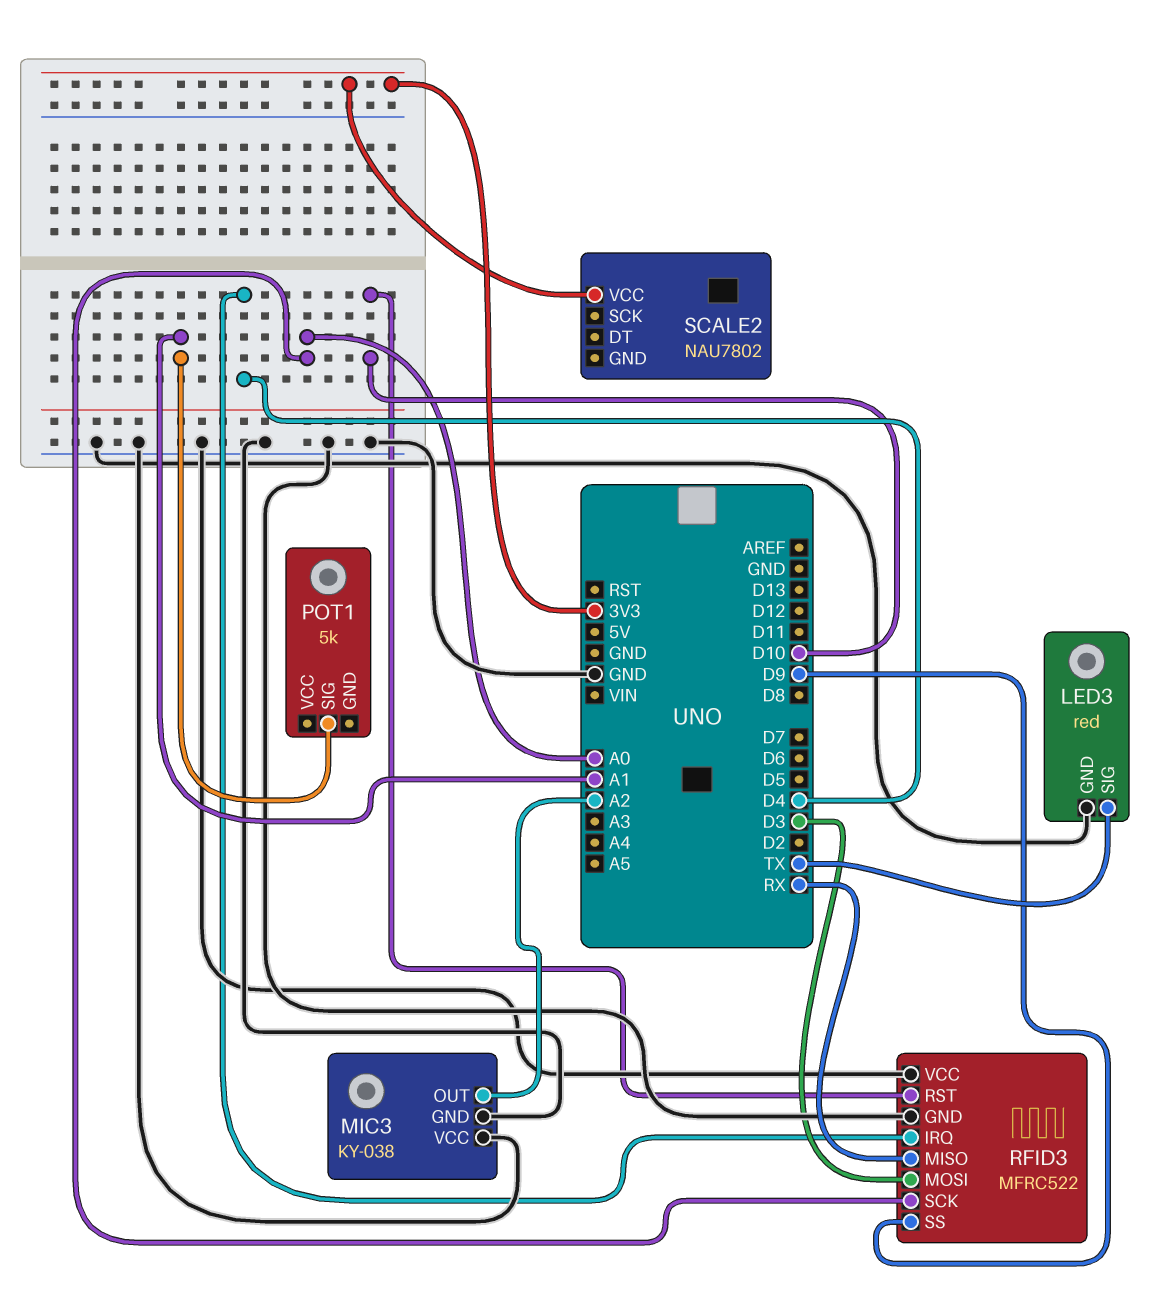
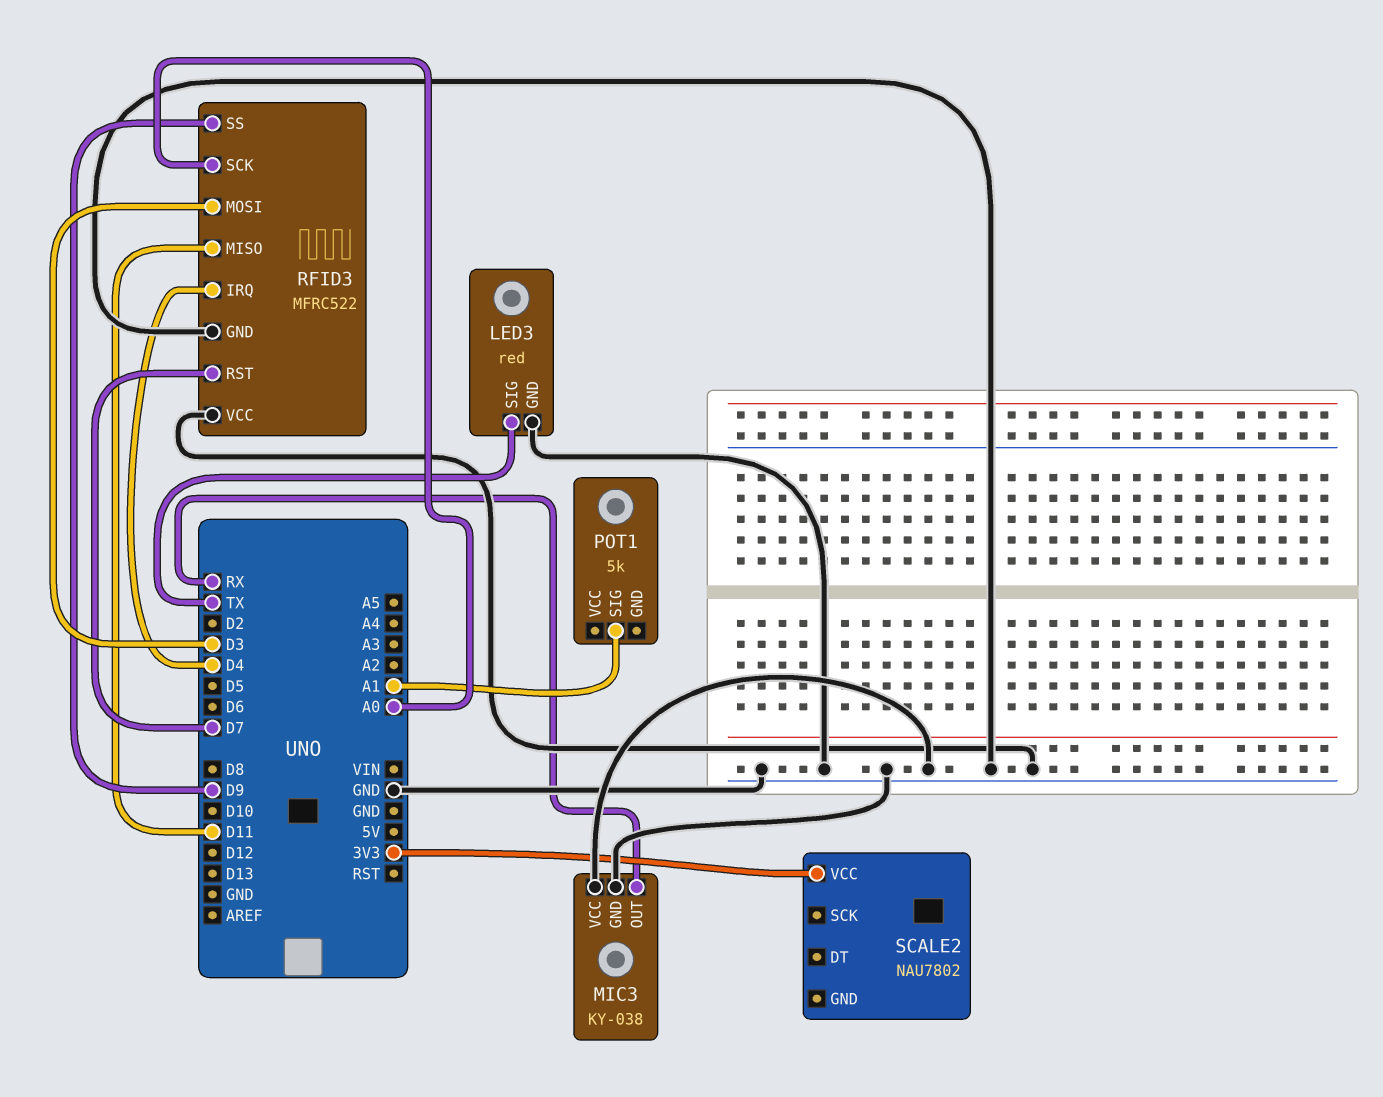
MIC3 pin OUT: A2 -> RX
RFID3 pin MISO: RX -> D11
RFID3 pin RST: D10 -> D7

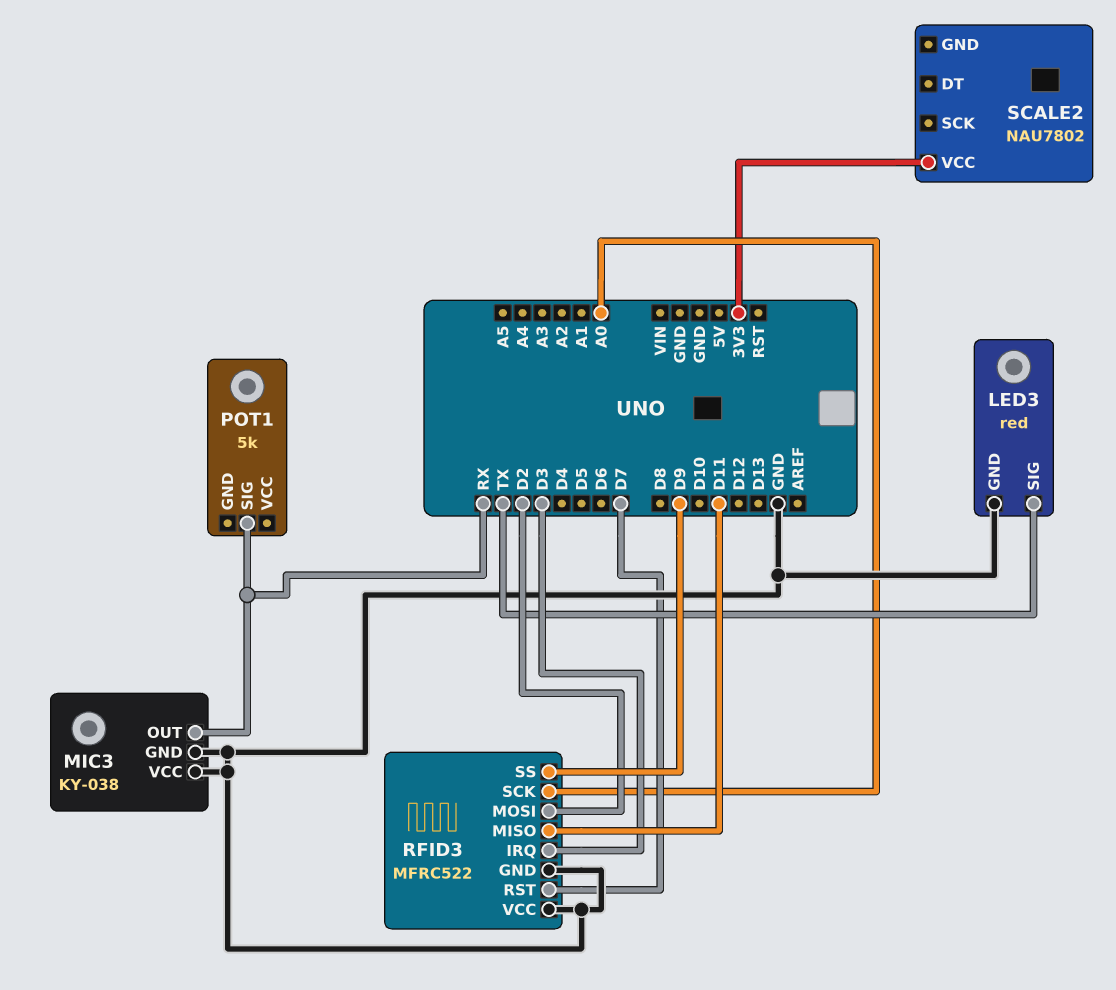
POT1 pin SIG: A1 -> RX
RFID3 pin IRQ: D4 -> D3
RFID3 pin MOSI: D3 -> D2

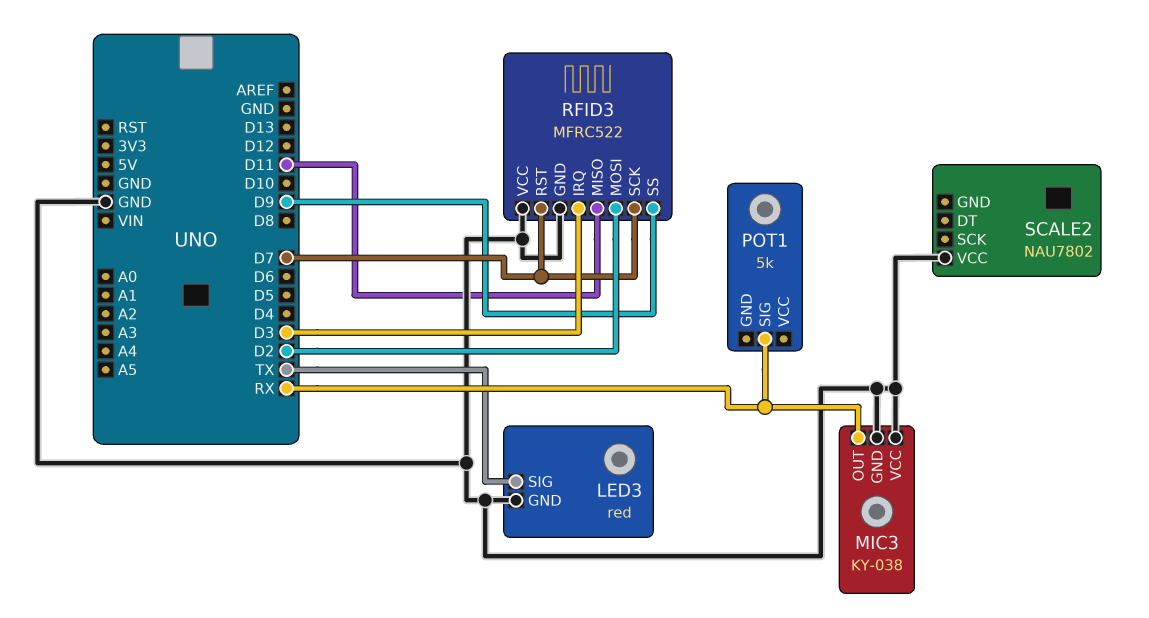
RFID3 pin SCK: A0 -> D7
SCALE2 pin VCC: 3V3 -> GND

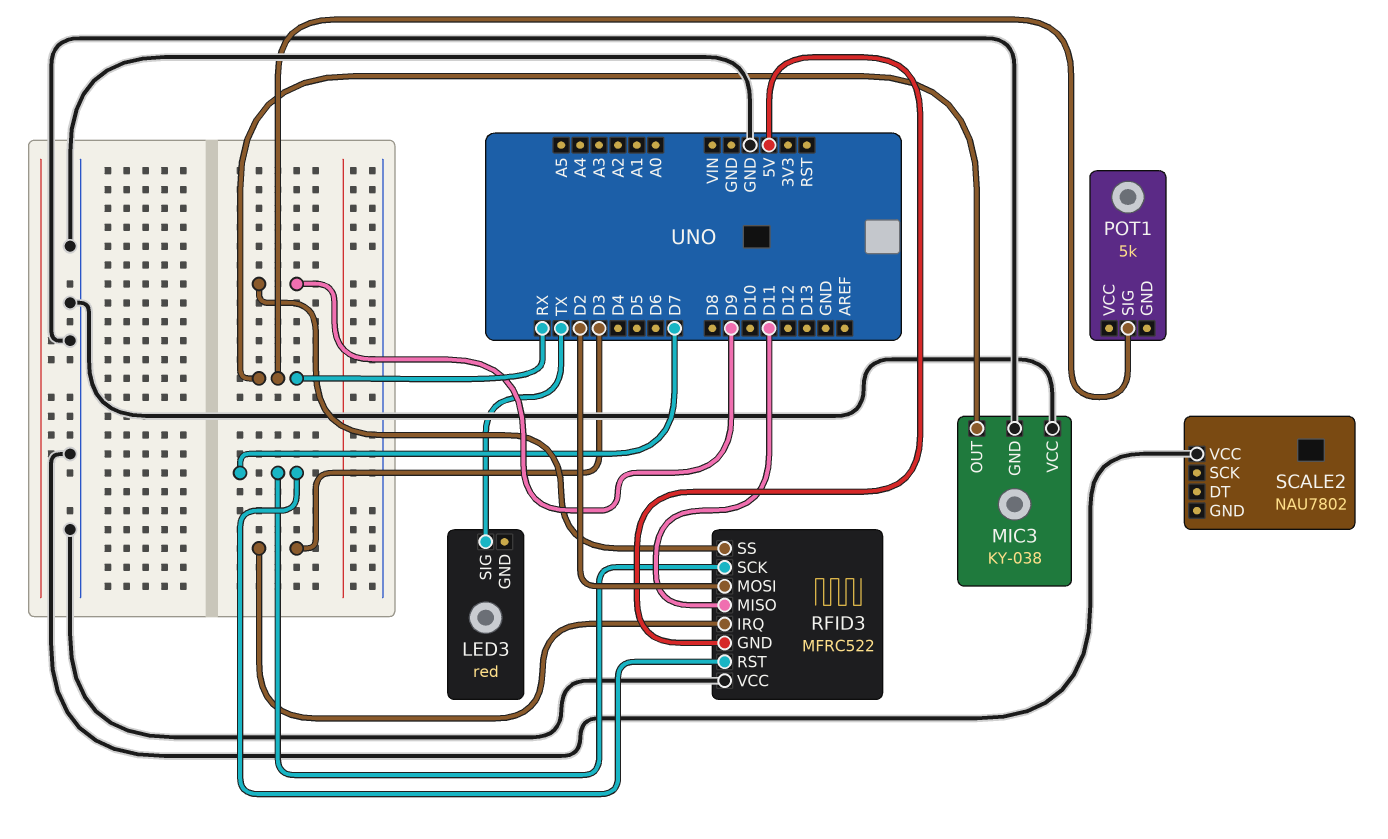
LED3 pin GND: GND -> none
RFID3 pin GND: GND -> 5V

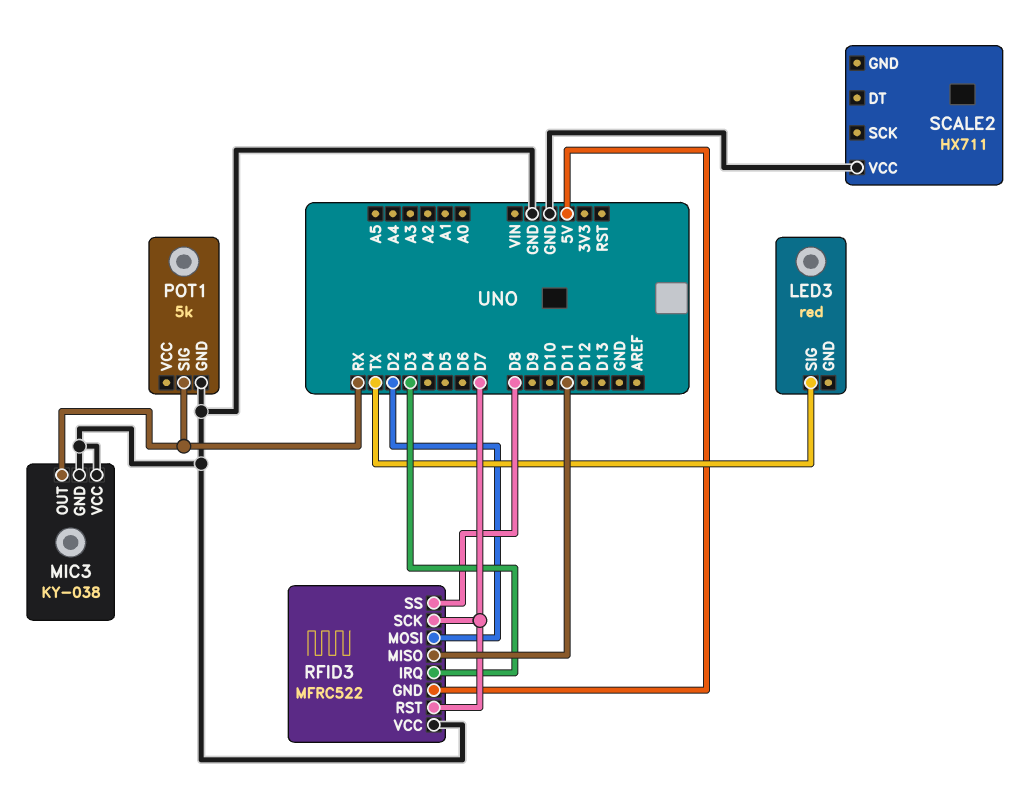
POT1 pin GND: none -> GND
RFID3 pin SS: D9 -> D8
SCALE2: NAU7802 -> HX711

